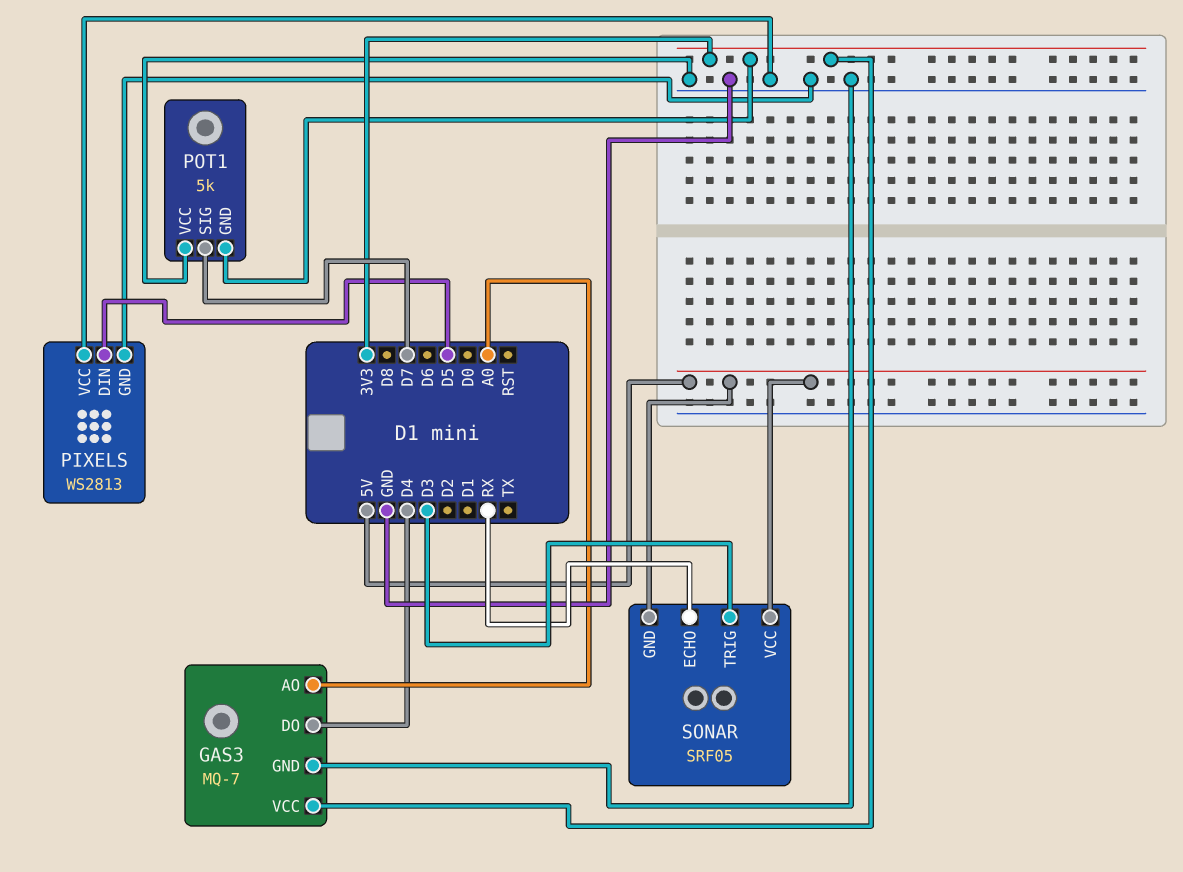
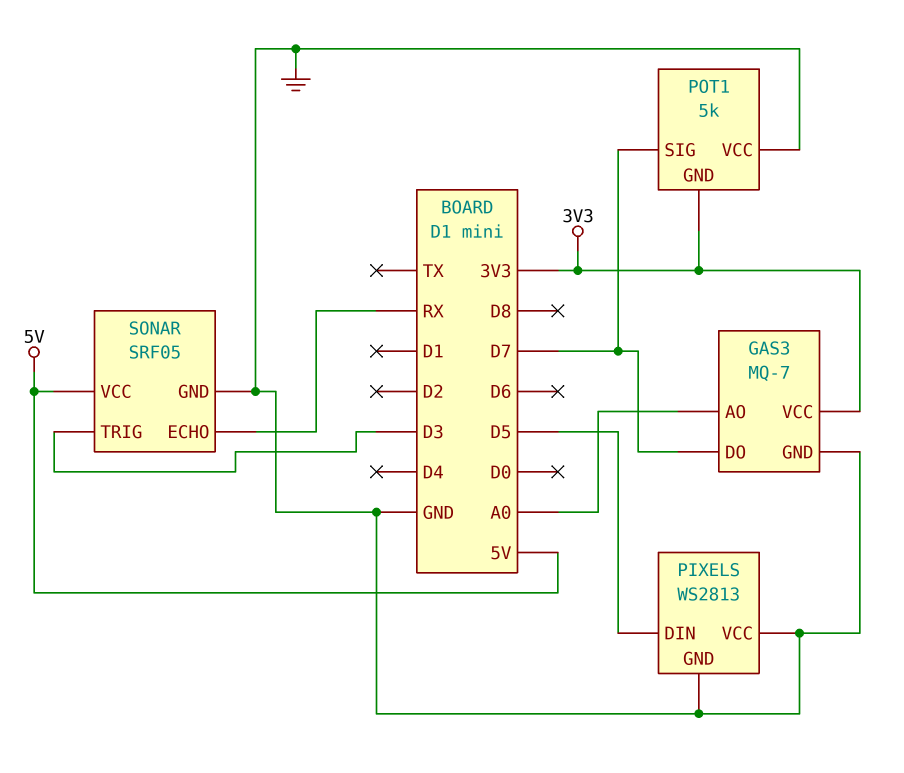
GAS3 pin DO: D4 -> D7
SONAR pin GND: 5V -> GND

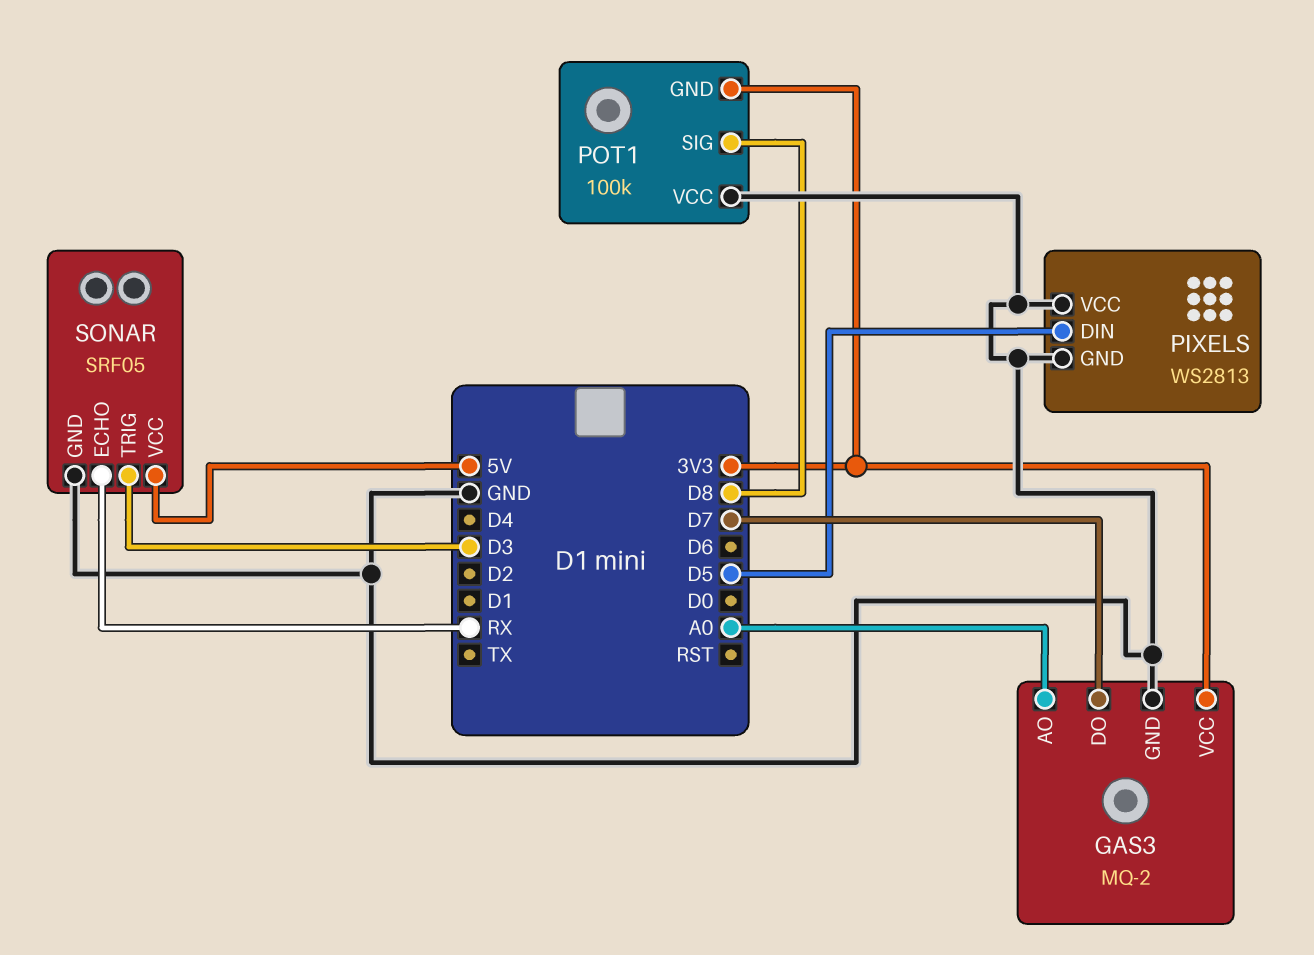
GAS3: MQ-7 -> MQ-2
POT1: 5k -> 100k
POT1 pin SIG: D7 -> D8

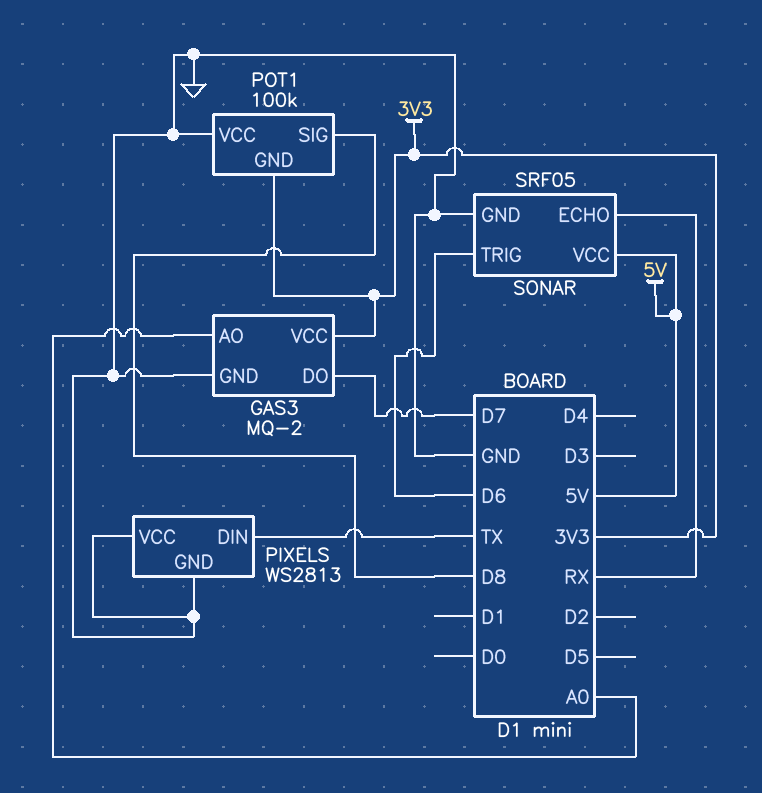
PIXELS pin DIN: D5 -> TX
SONAR pin TRIG: D3 -> D6

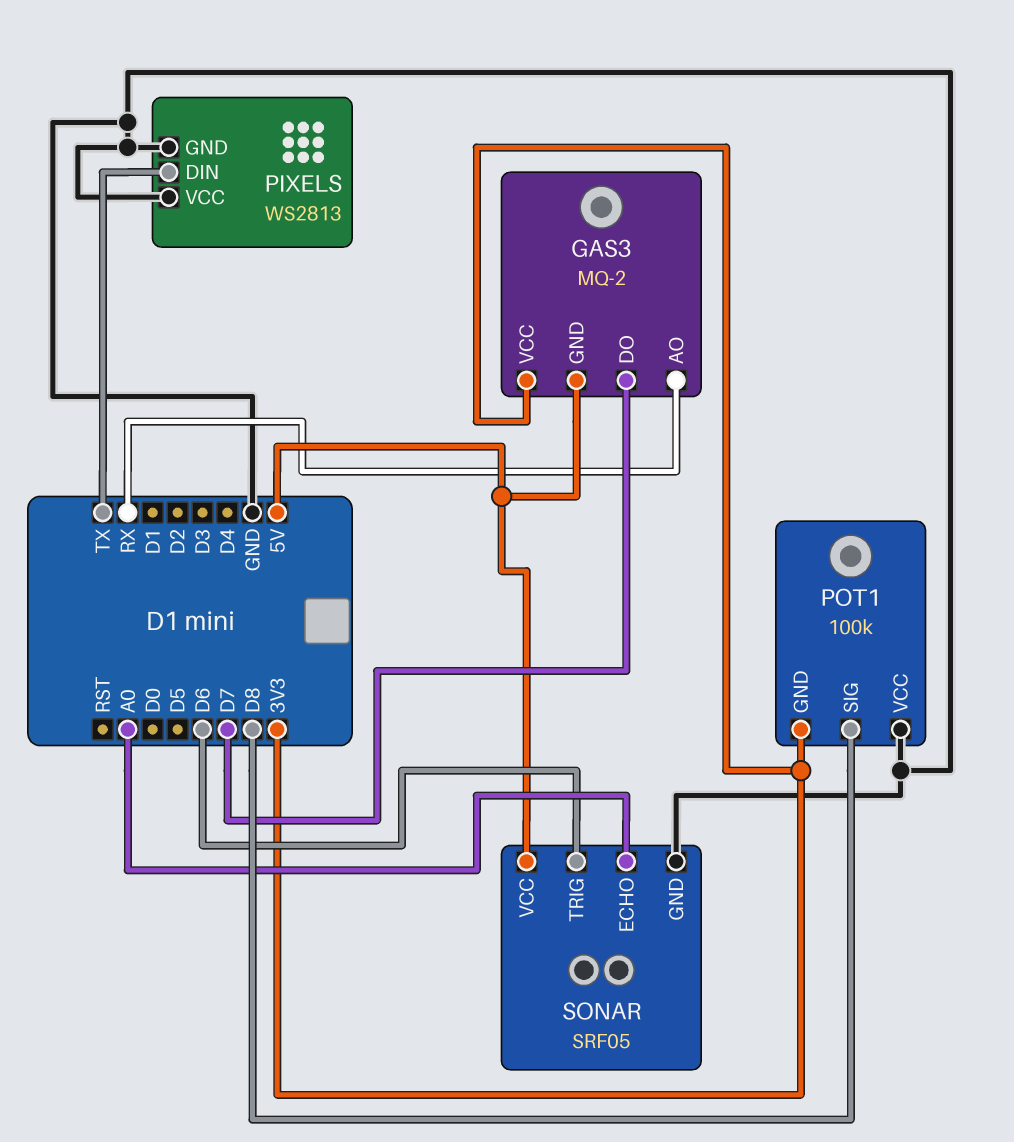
GAS3 pin AO: A0 -> RX
GAS3 pin GND: GND -> 5V
SONAR pin ECHO: RX -> A0

